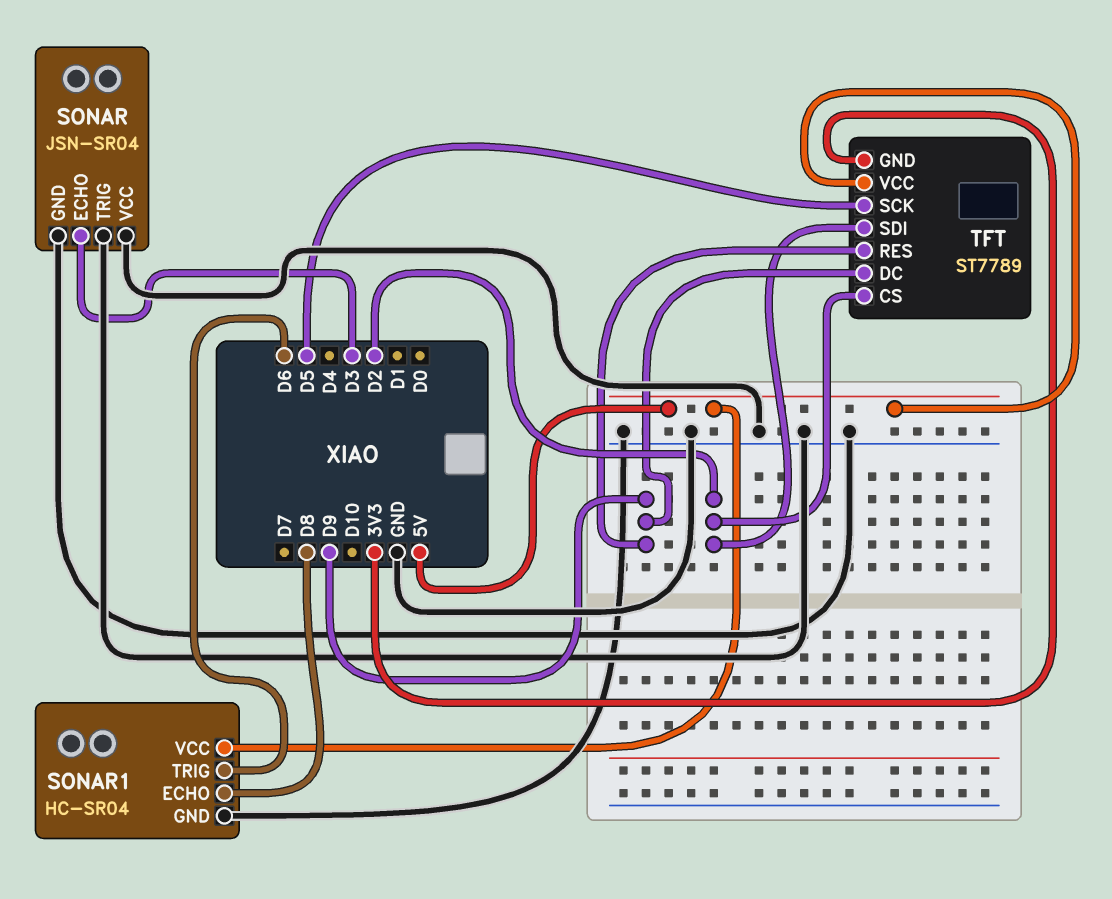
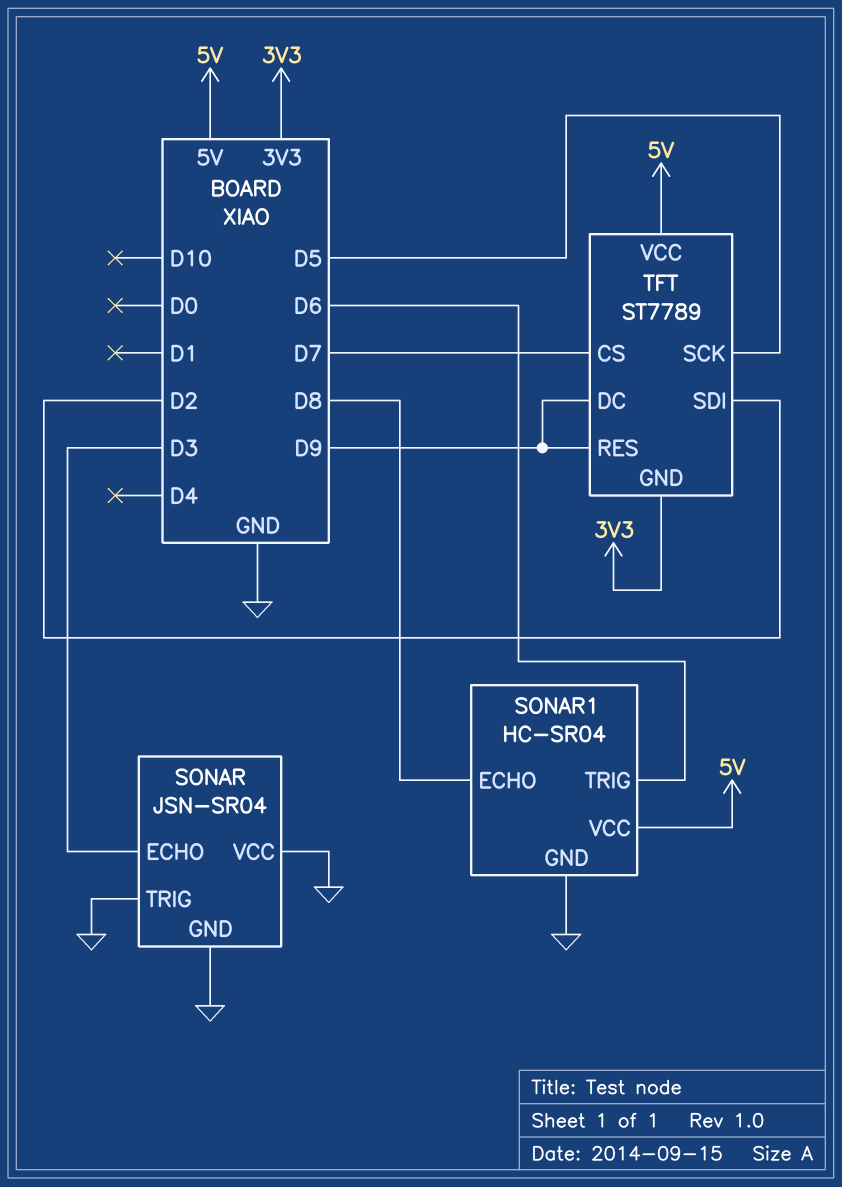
TFT pin CS: D2 -> D7

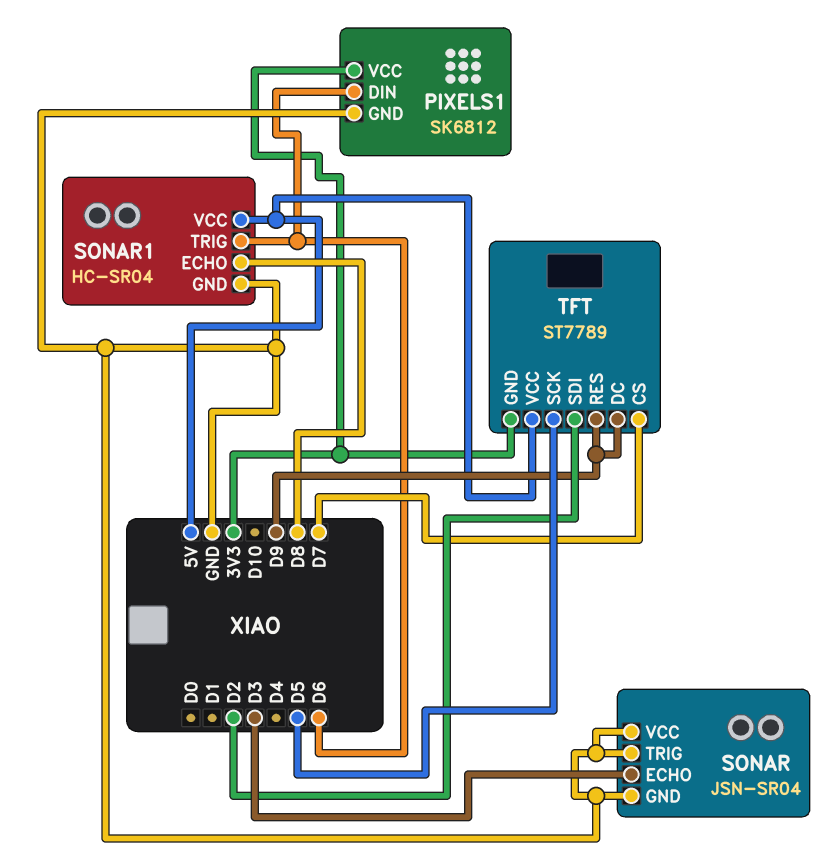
PIXELS1: none -> SK6812
PIXELS1 pin DIN: none -> D6
PIXELS1 pin GND: none -> GND
PIXELS1 pin VCC: none -> 3V3

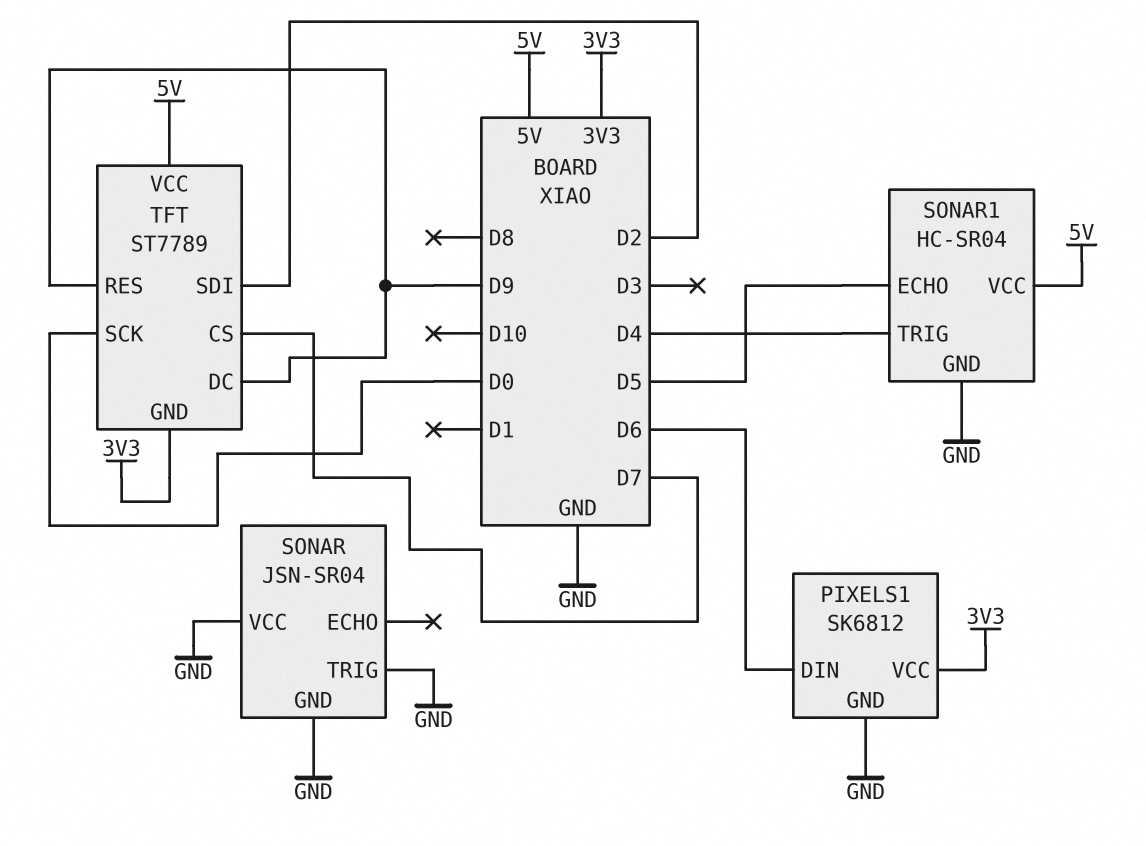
SONAR pin ECHO: D3 -> none
SONAR1 pin ECHO: D8 -> D5
SONAR1 pin TRIG: D6 -> D4
TFT pin SCK: D5 -> D0

